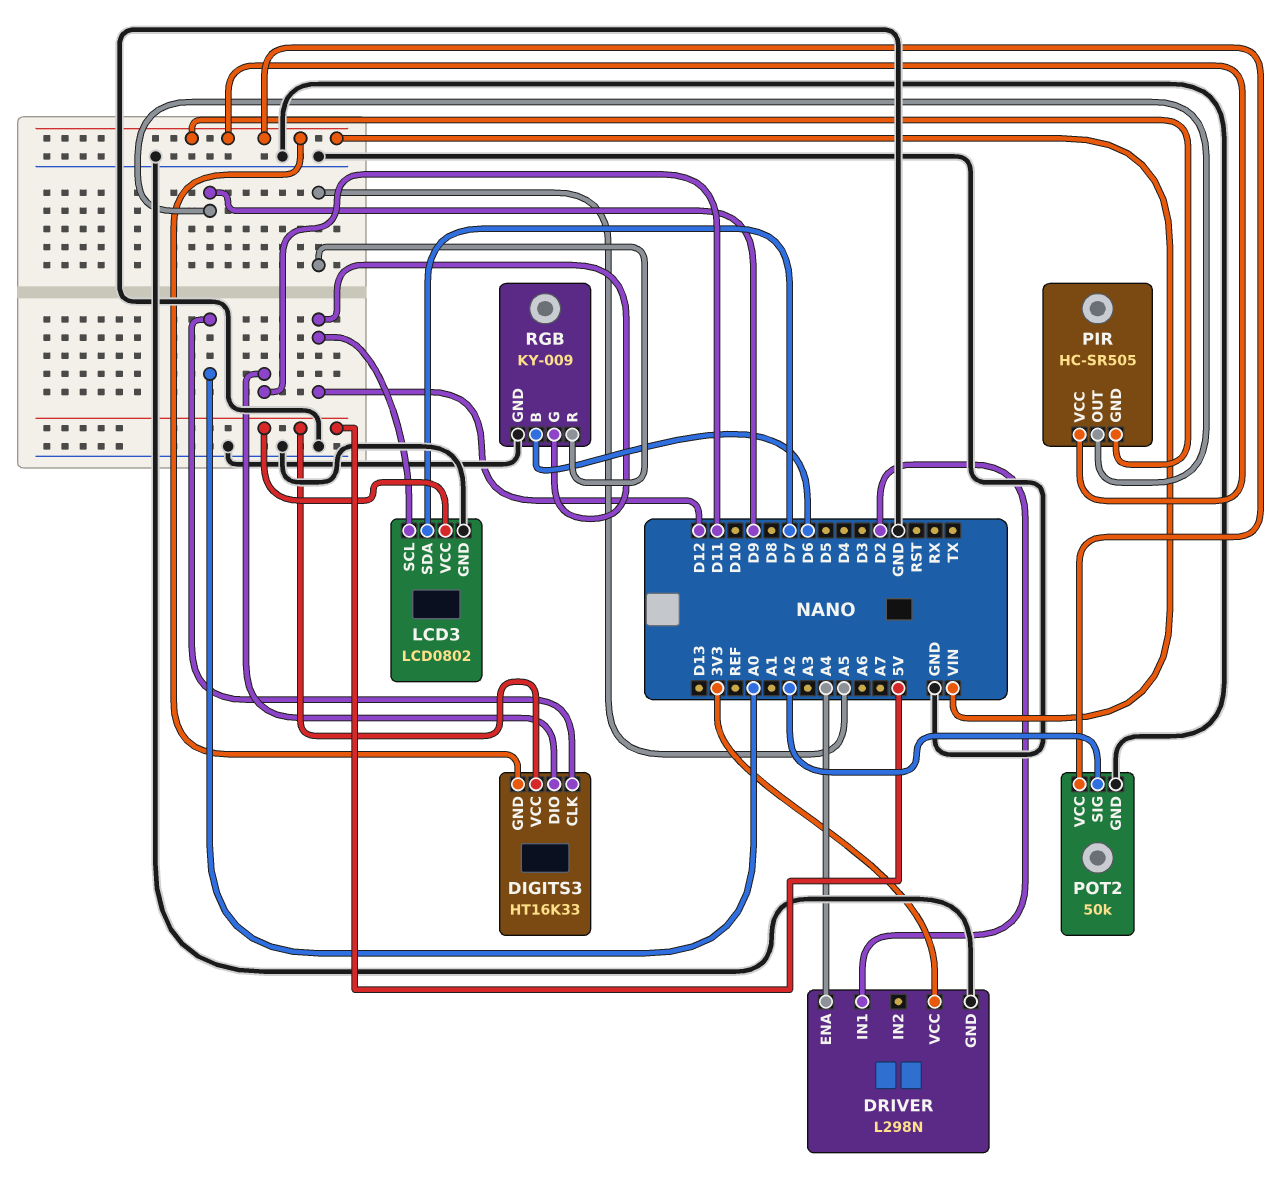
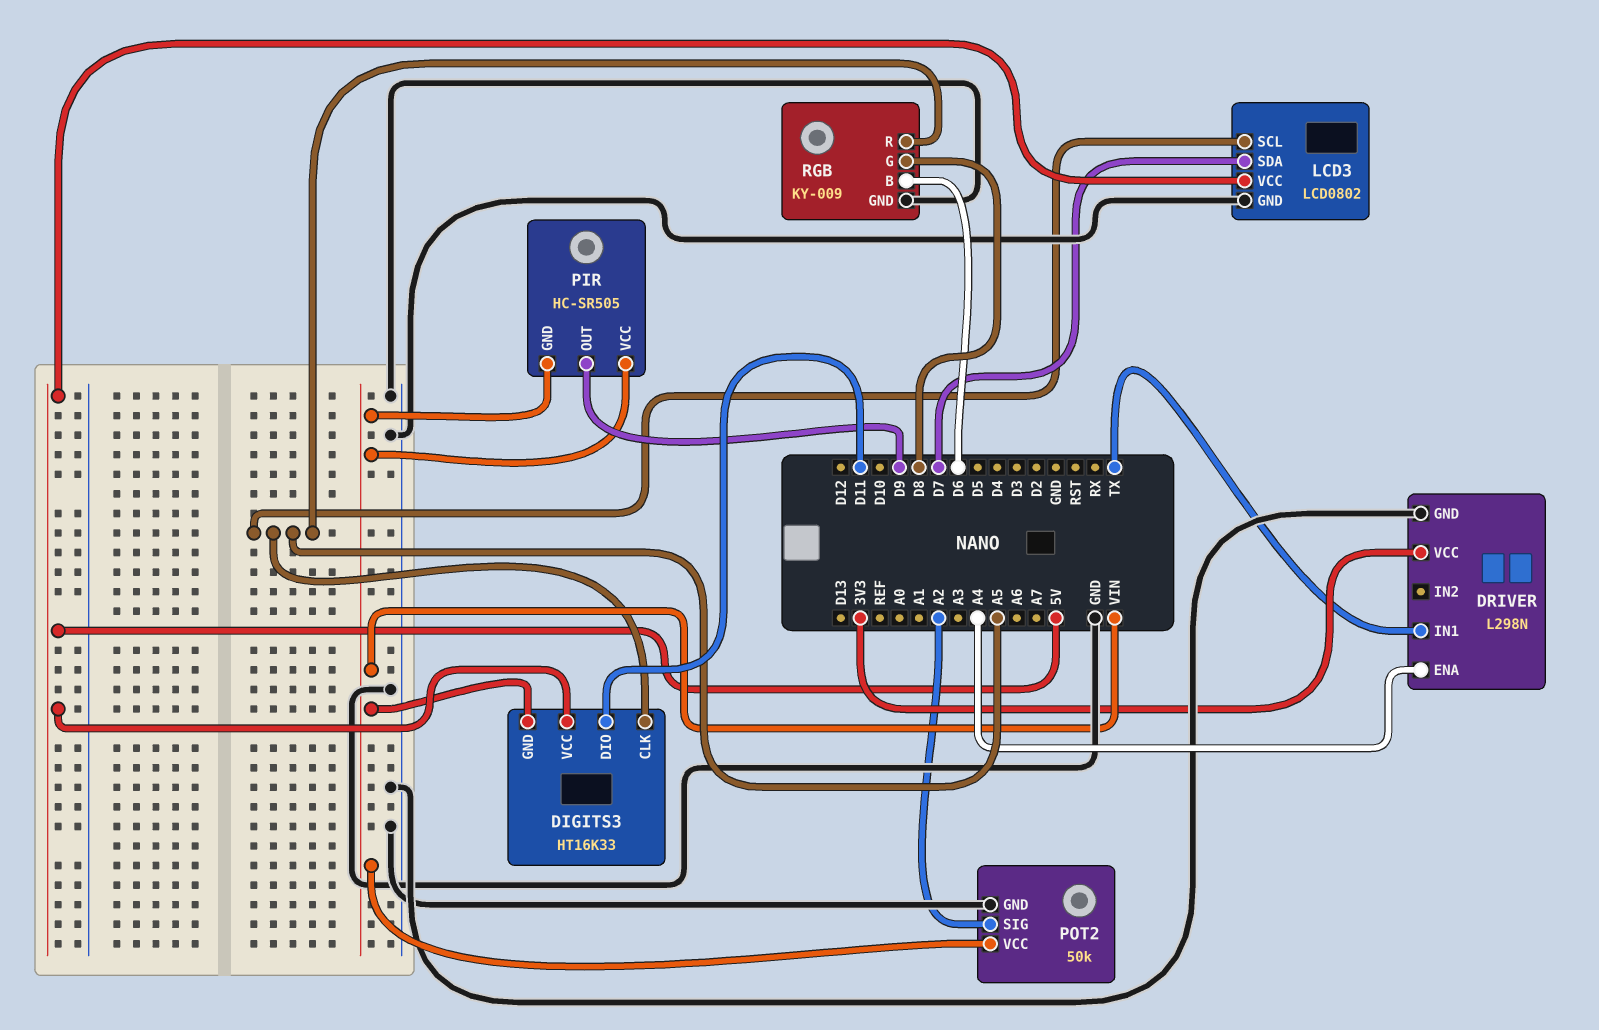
DIGITS3 pin CLK: A0 -> A5
DRIVER pin IN1: D2 -> TX
LCD3 pin SCL: D12 -> A5
RGB pin G: D12 -> D8

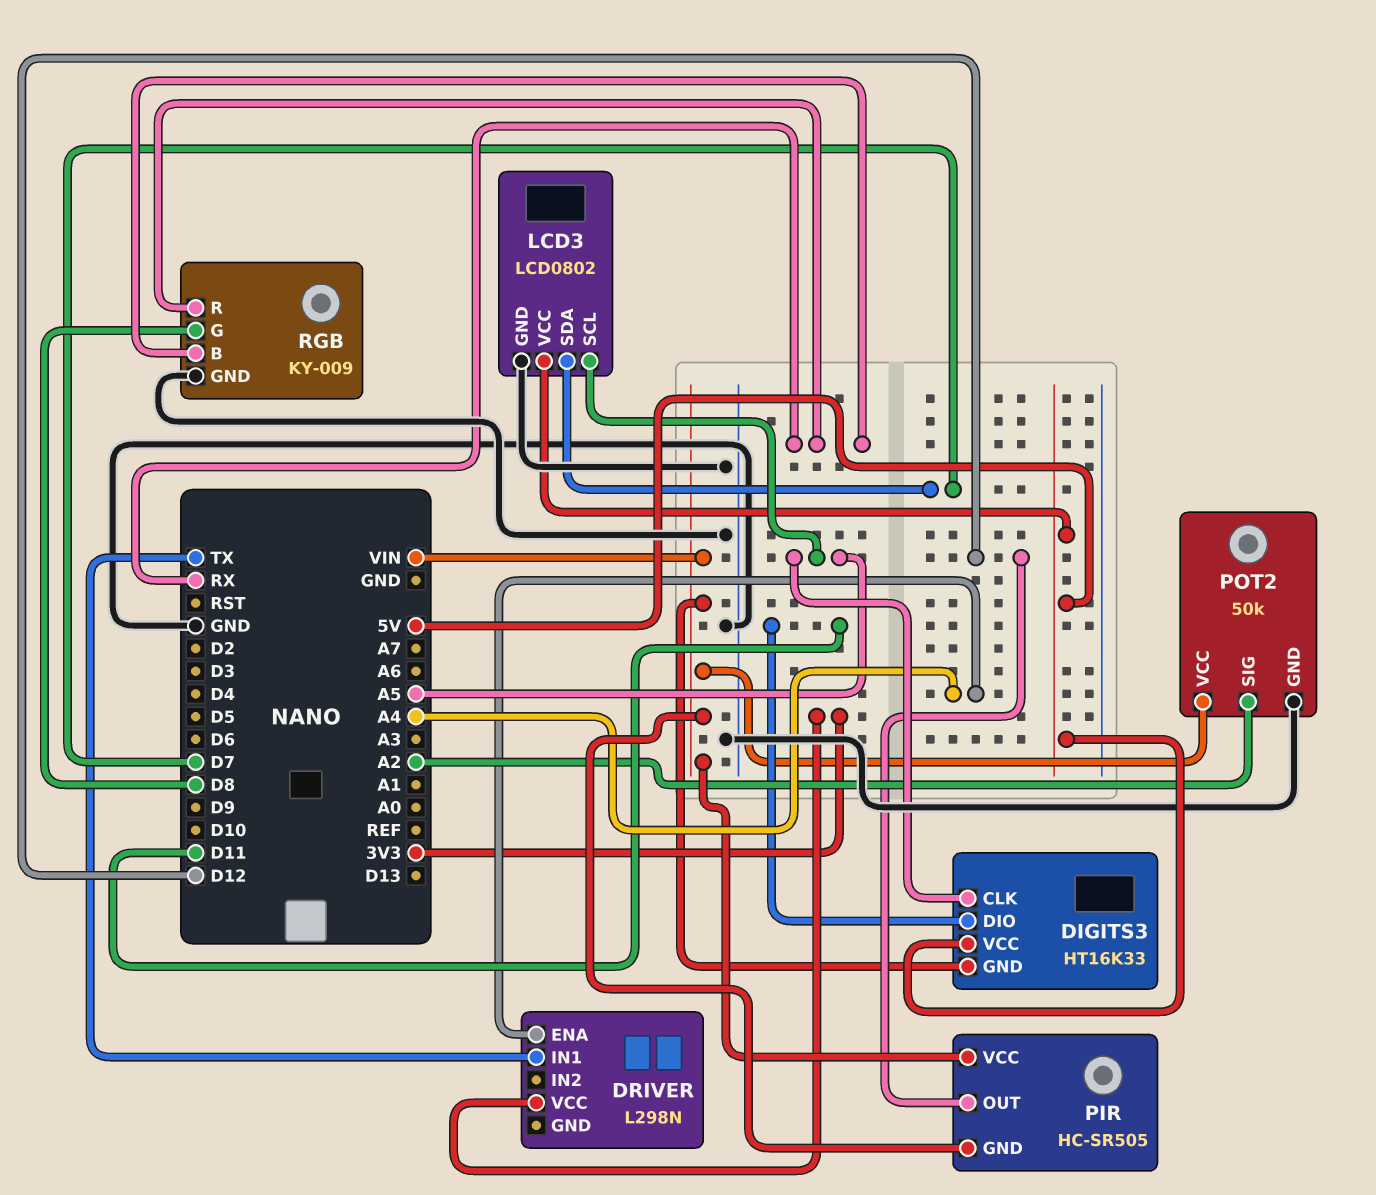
DRIVER pin GND: GND -> none
PIR pin OUT: D9 -> D12
RGB pin B: D6 -> RX
RGB pin R: A5 -> RX

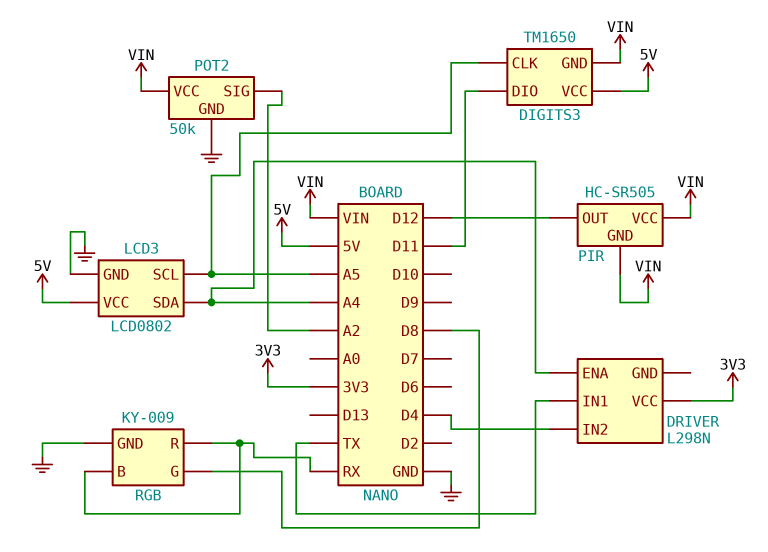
DIGITS3: HT16K33 -> TM1650
DRIVER pin IN2: none -> D4
LCD3 pin SDA: D7 -> A4

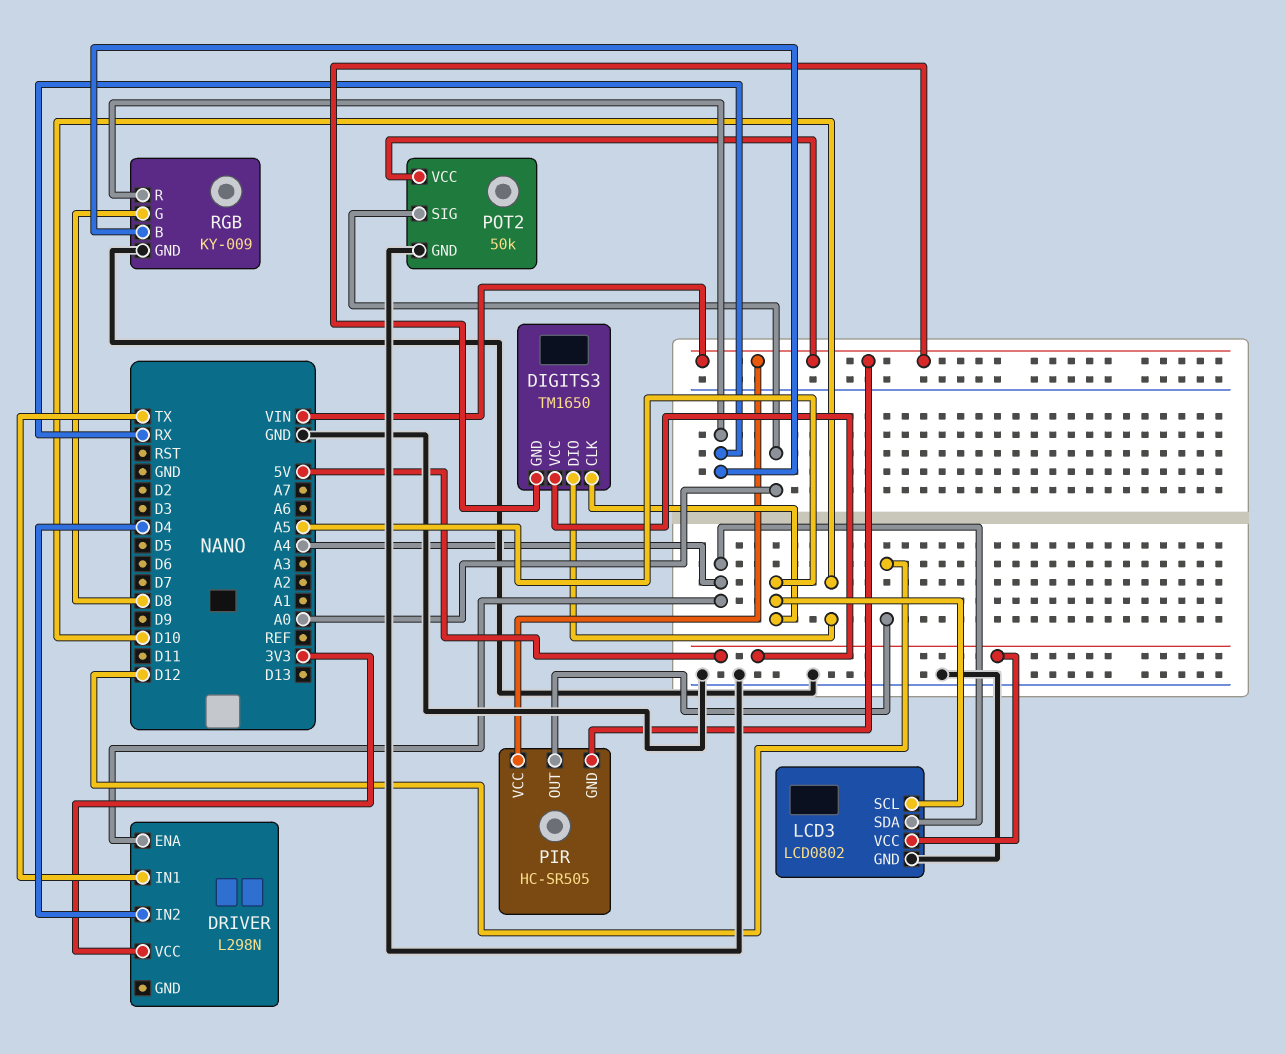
DIGITS3 pin DIO: D11 -> D10
POT2 pin SIG: A2 -> A0

